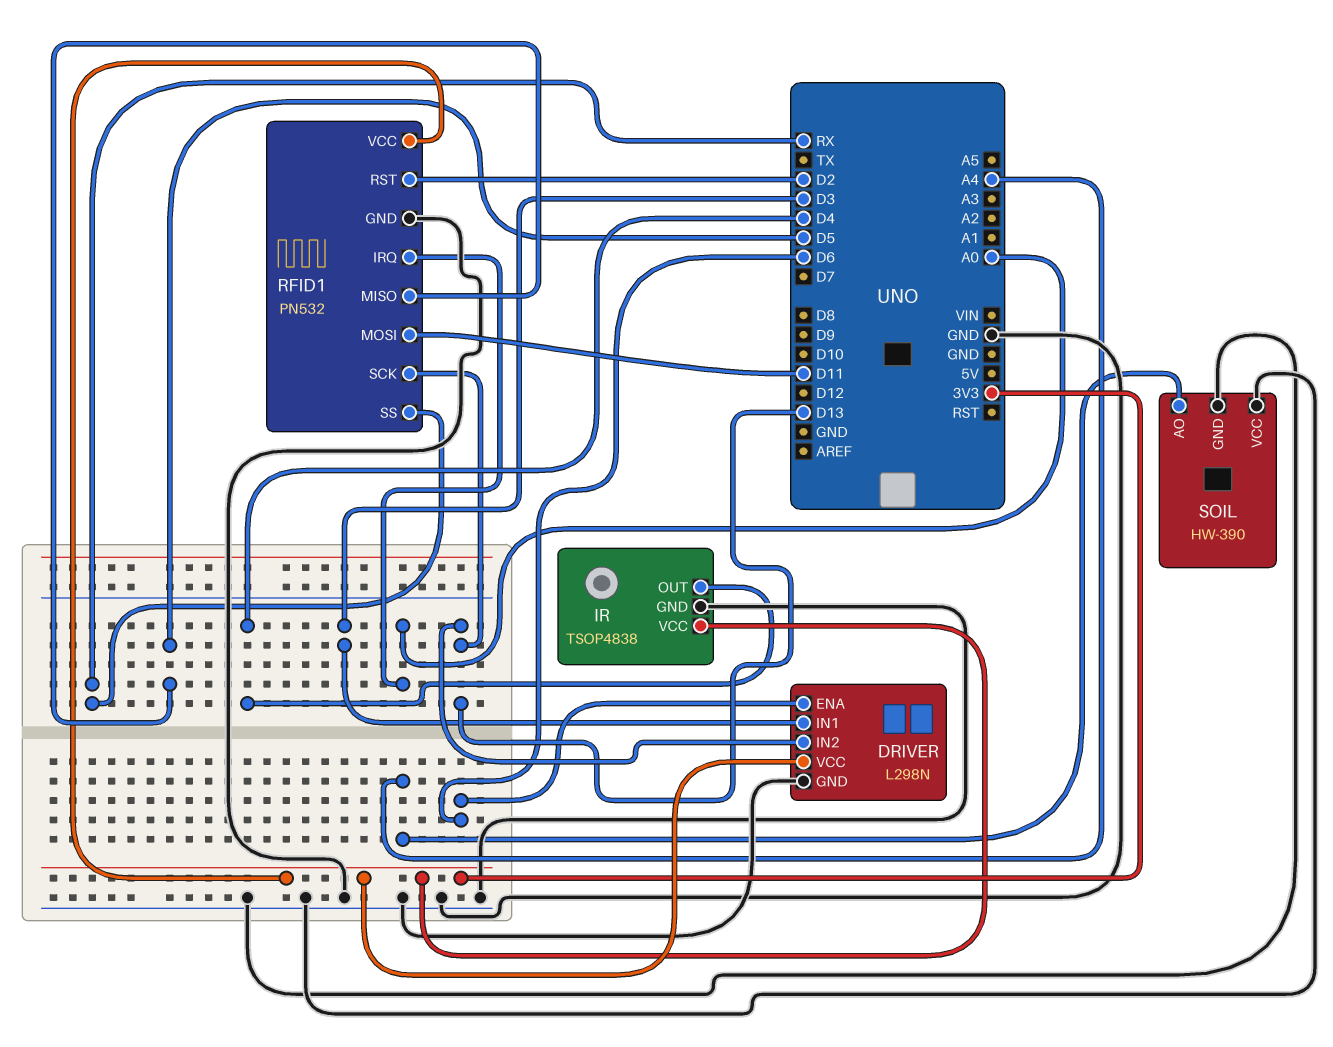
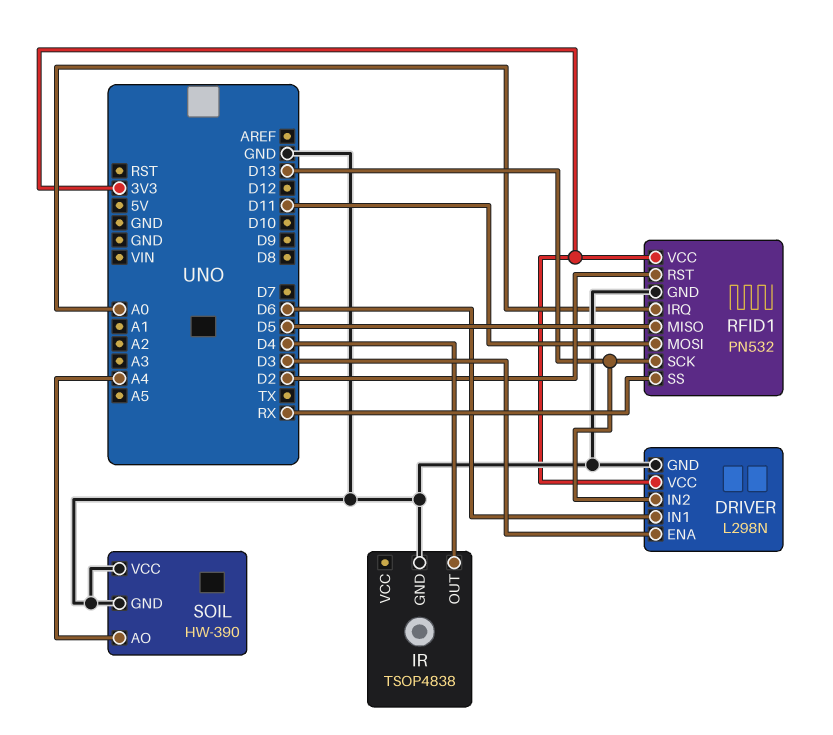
DRIVER pin ENA: D6 -> D3
DRIVER pin IN1: D3 -> D6
IR pin VCC: 3V3 -> none

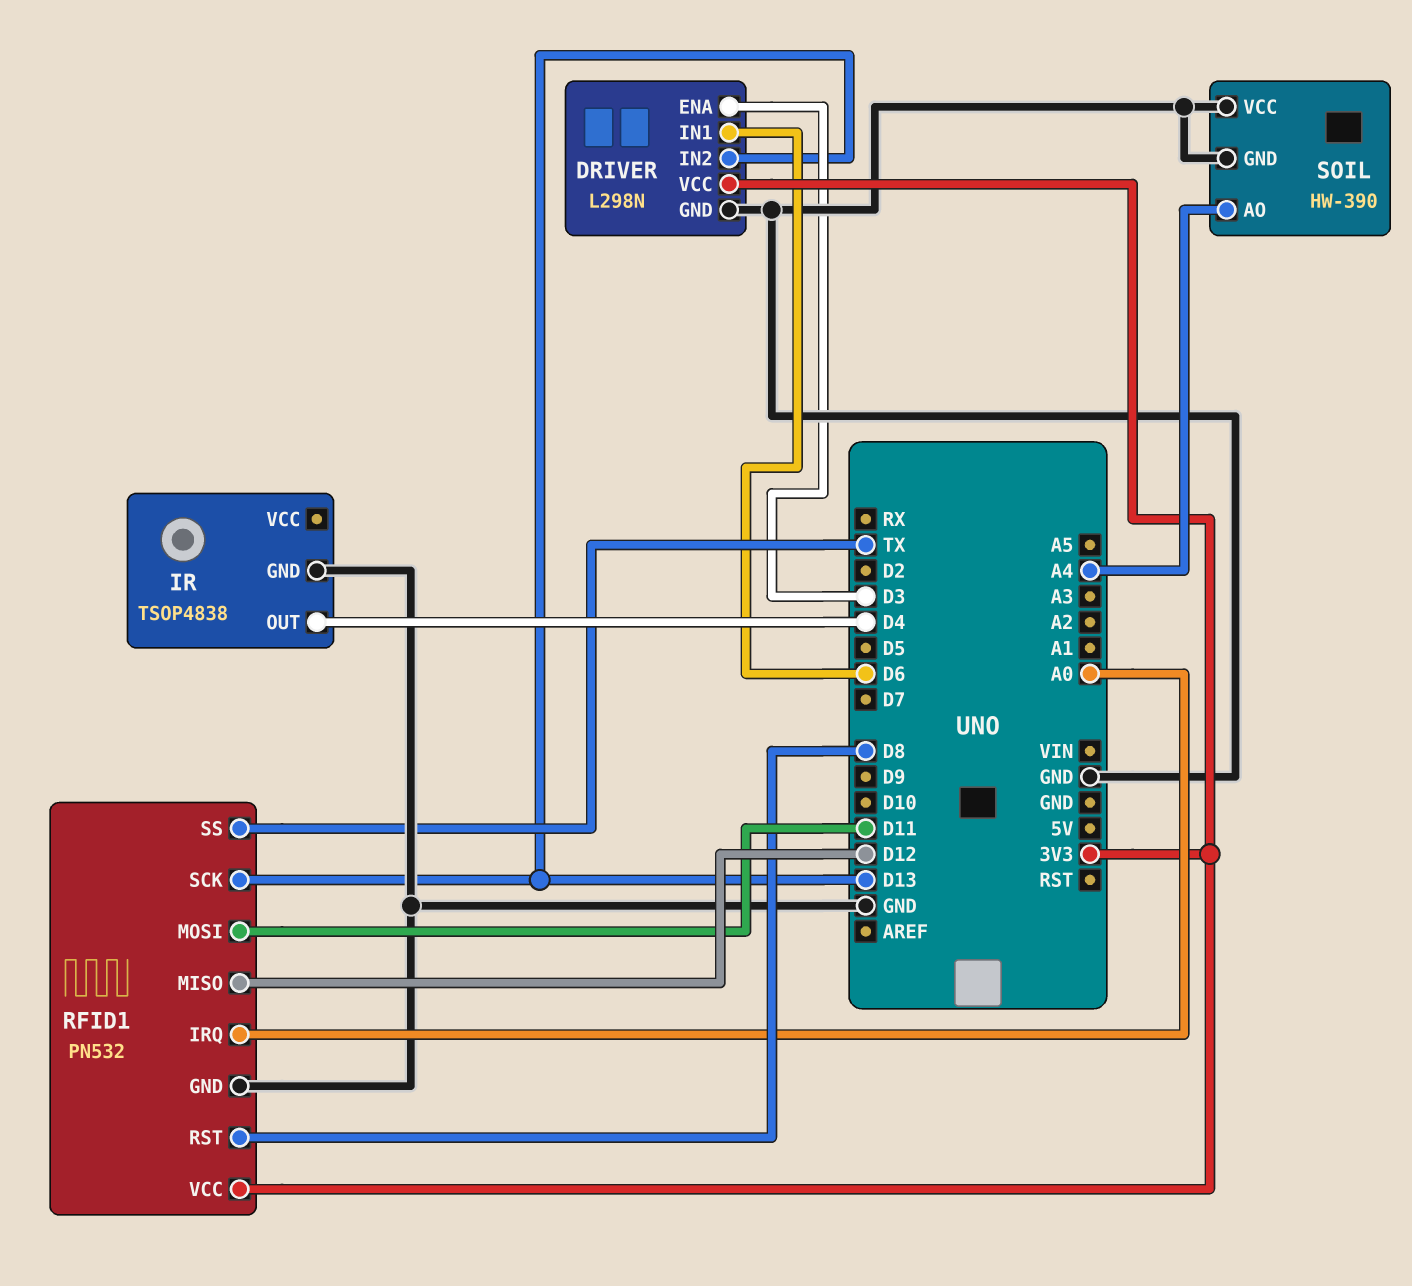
RFID1 pin MISO: D5 -> D12
RFID1 pin RST: D2 -> D8
RFID1 pin SS: RX -> TX

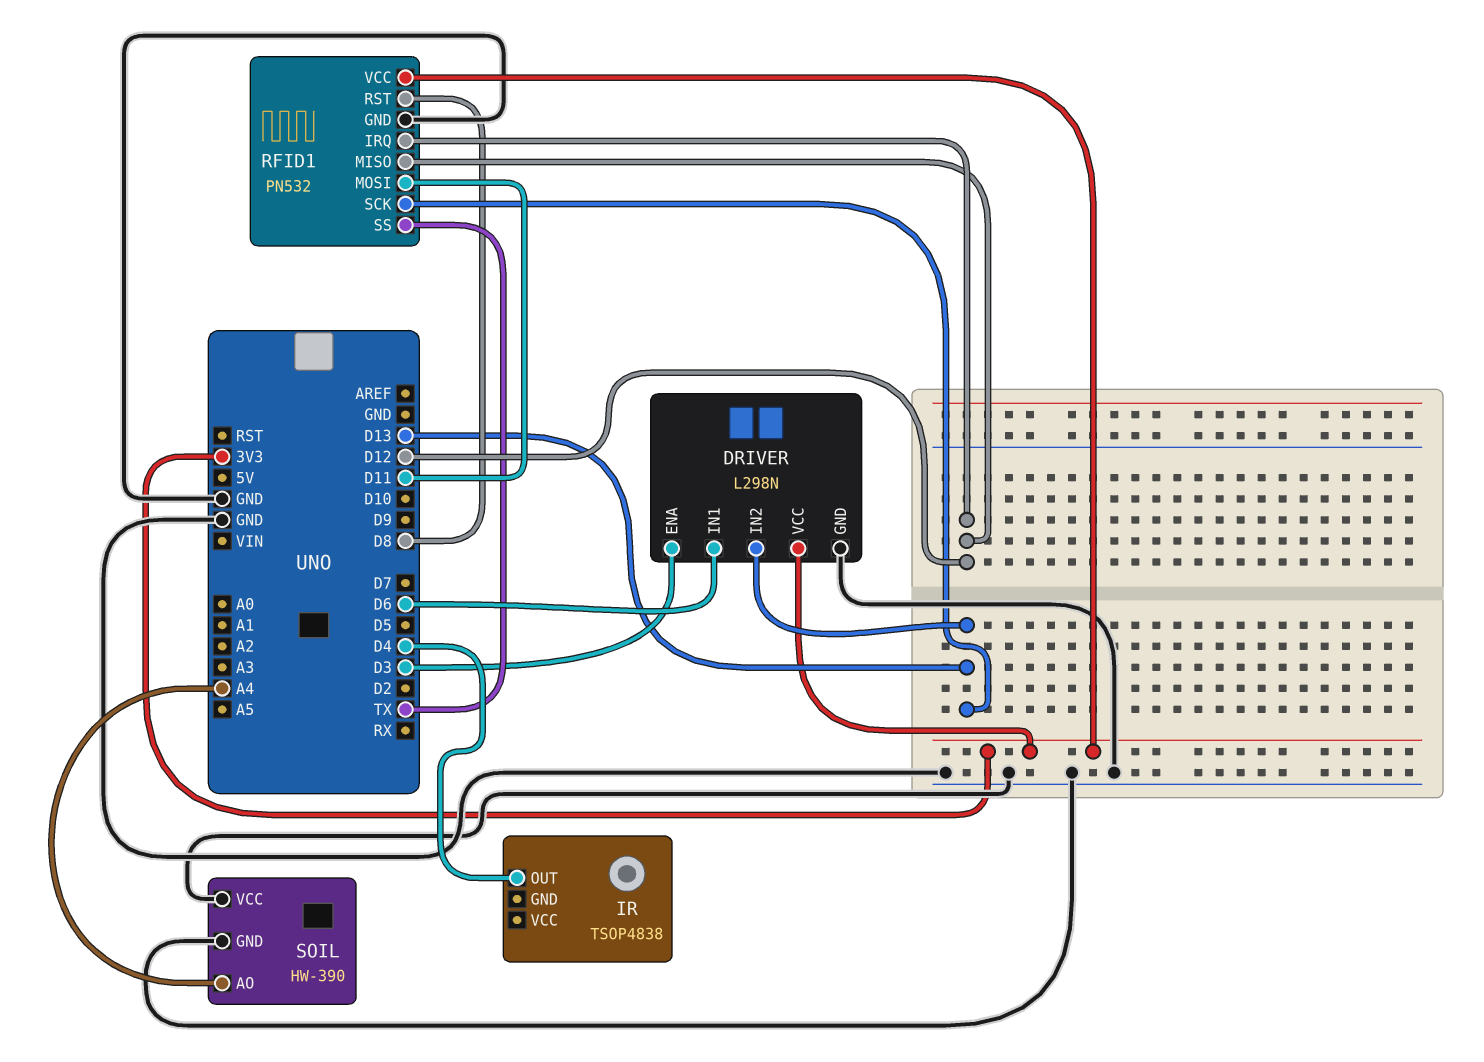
IR pin GND: GND -> none
RFID1 pin IRQ: A0 -> D12

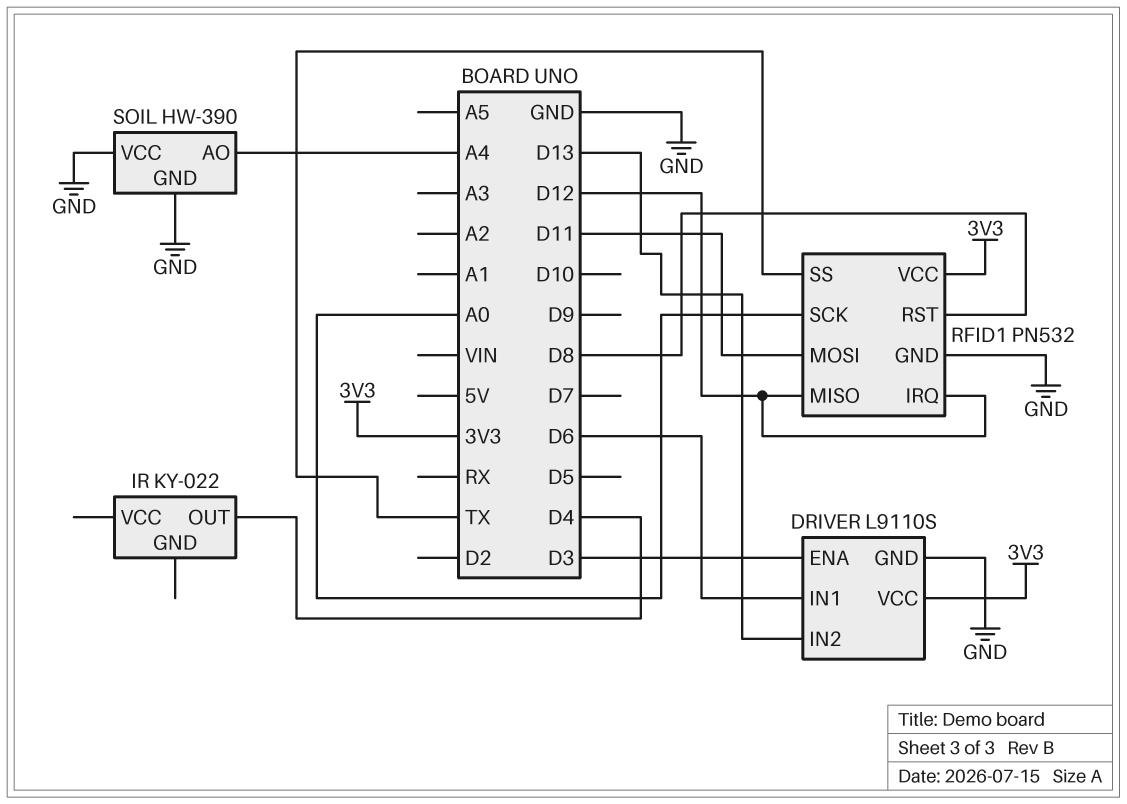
DRIVER: L298N -> L9110S
IR: TSOP4838 -> KY-022
RFID1 pin SCK: D13 -> A0

